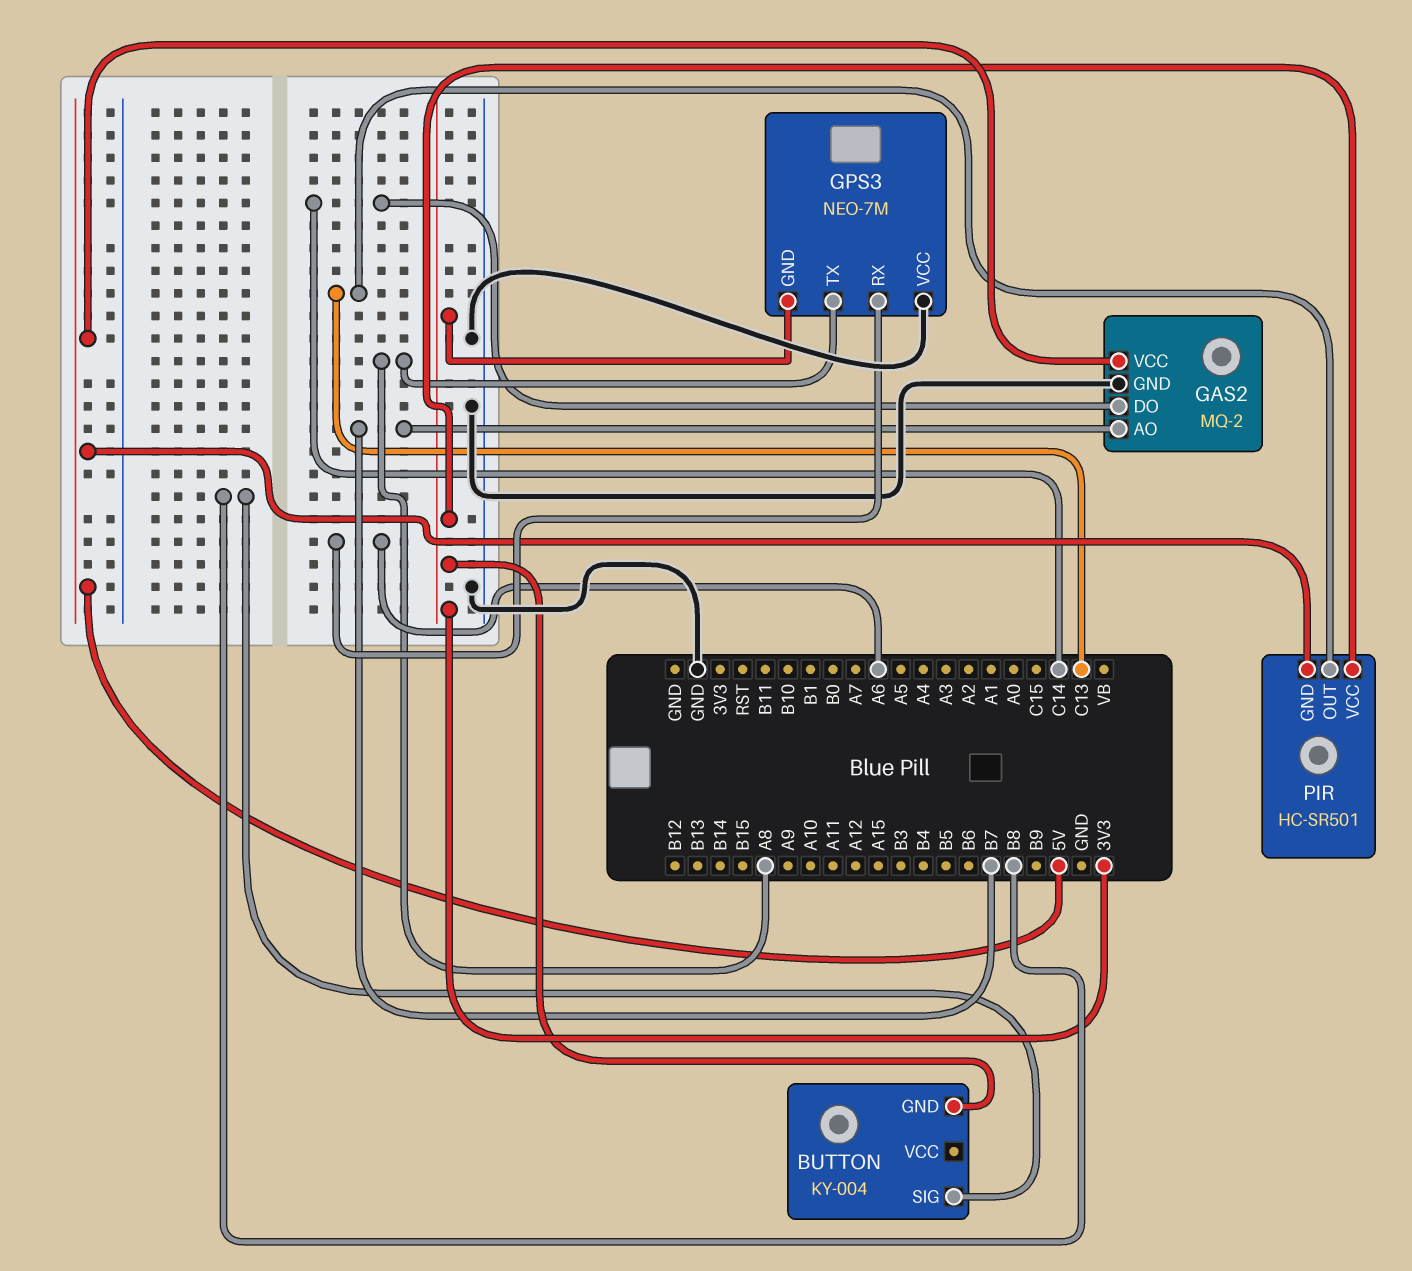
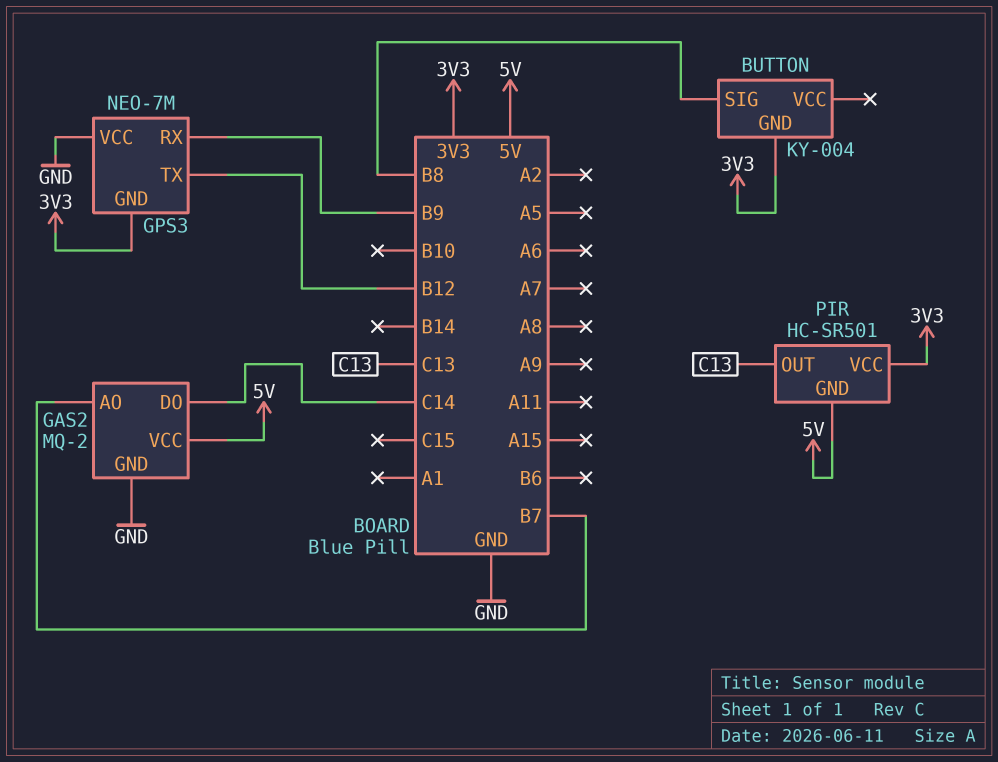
GPS3 pin RX: A6 -> B9
GPS3 pin TX: A8 -> B12

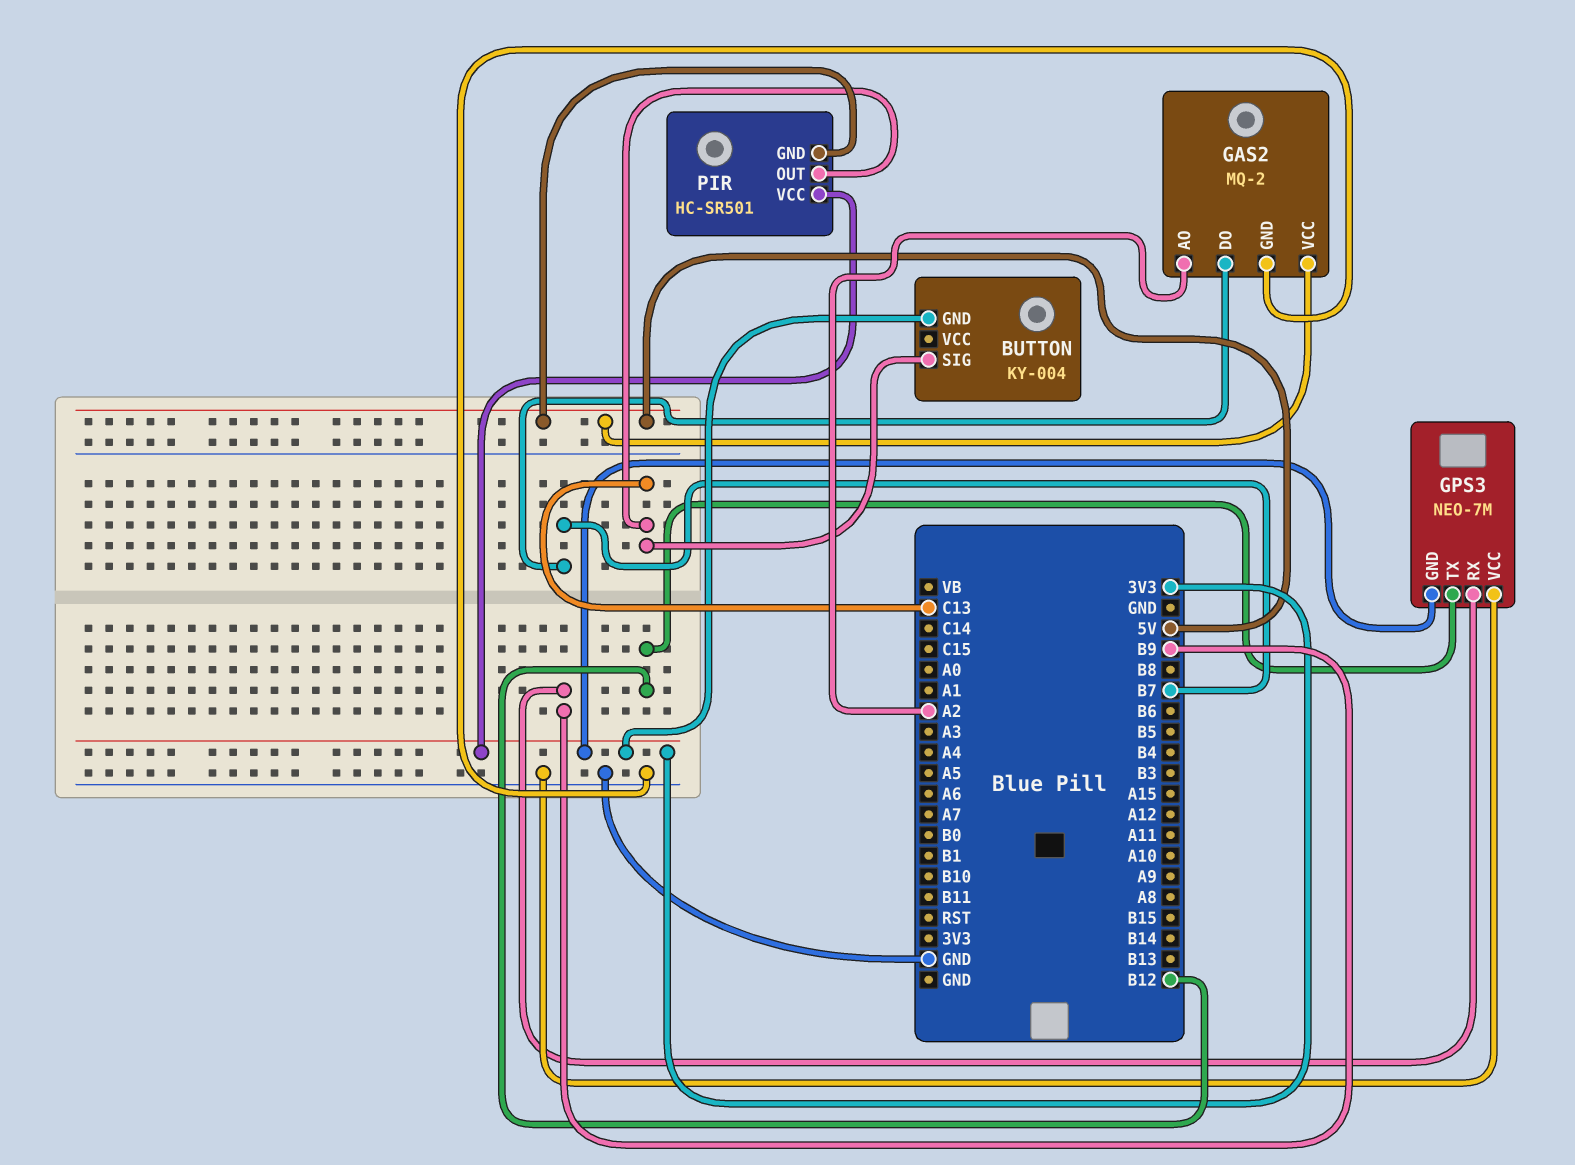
BUTTON pin SIG: B8 -> C13
GAS2 pin AO: B7 -> A2
GAS2 pin DO: C14 -> B7

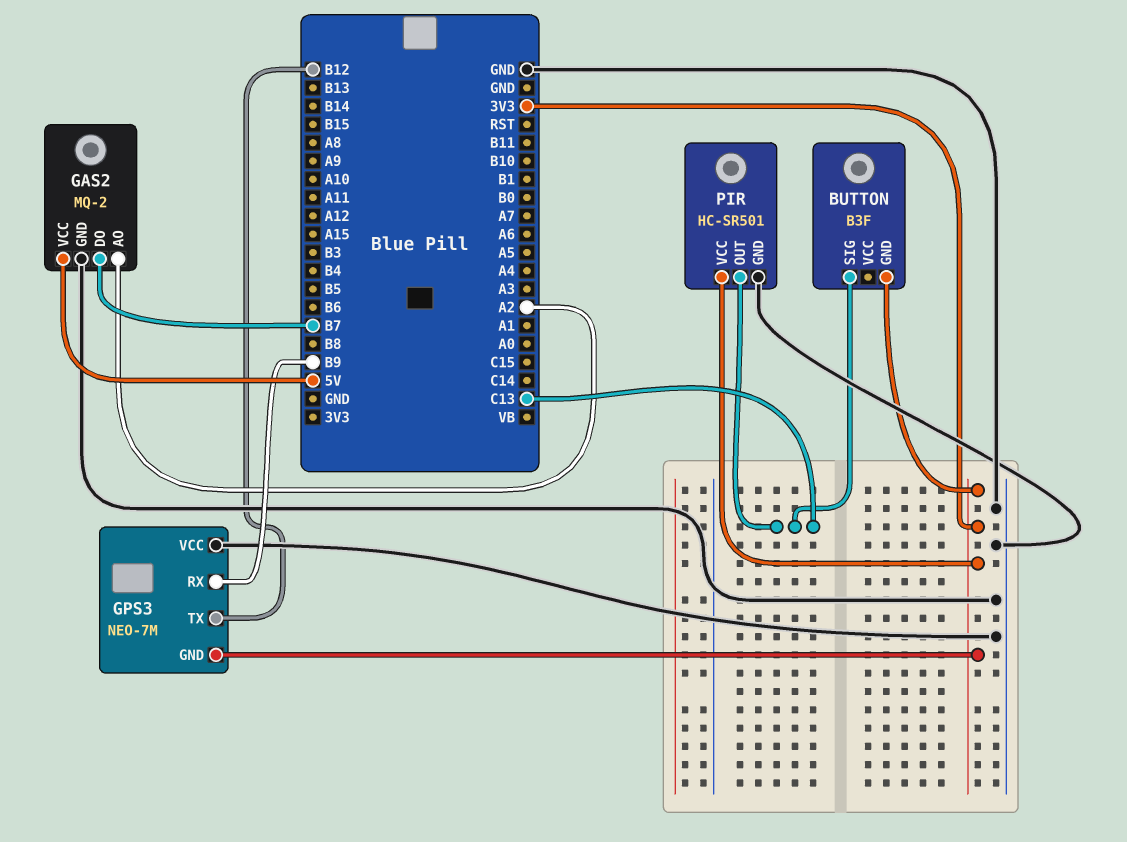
BUTTON: KY-004 -> B3F
PIR pin GND: 5V -> GND

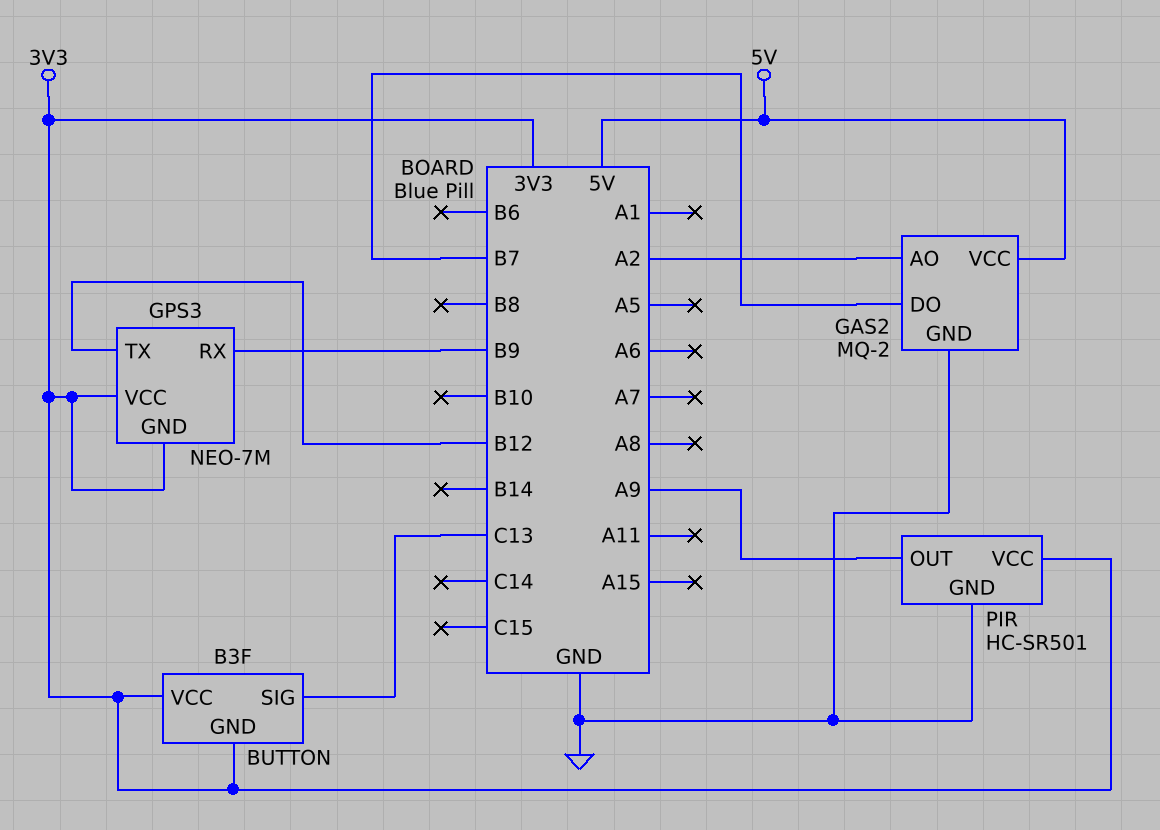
BUTTON pin VCC: none -> 3V3
GPS3 pin VCC: GND -> 3V3
PIR pin OUT: C13 -> A9

